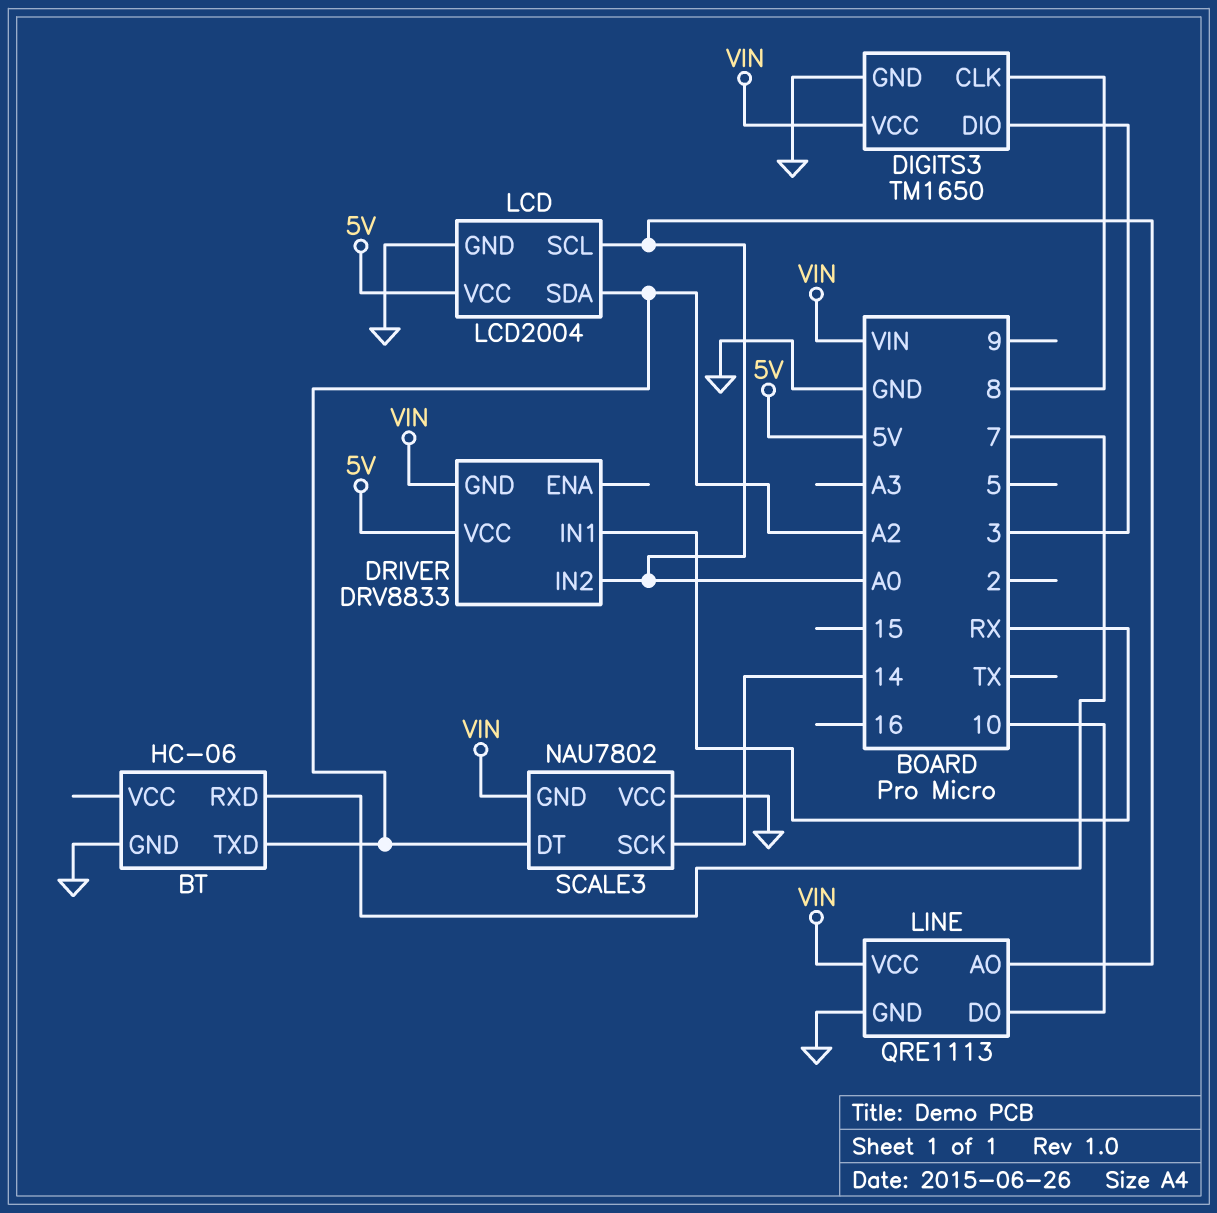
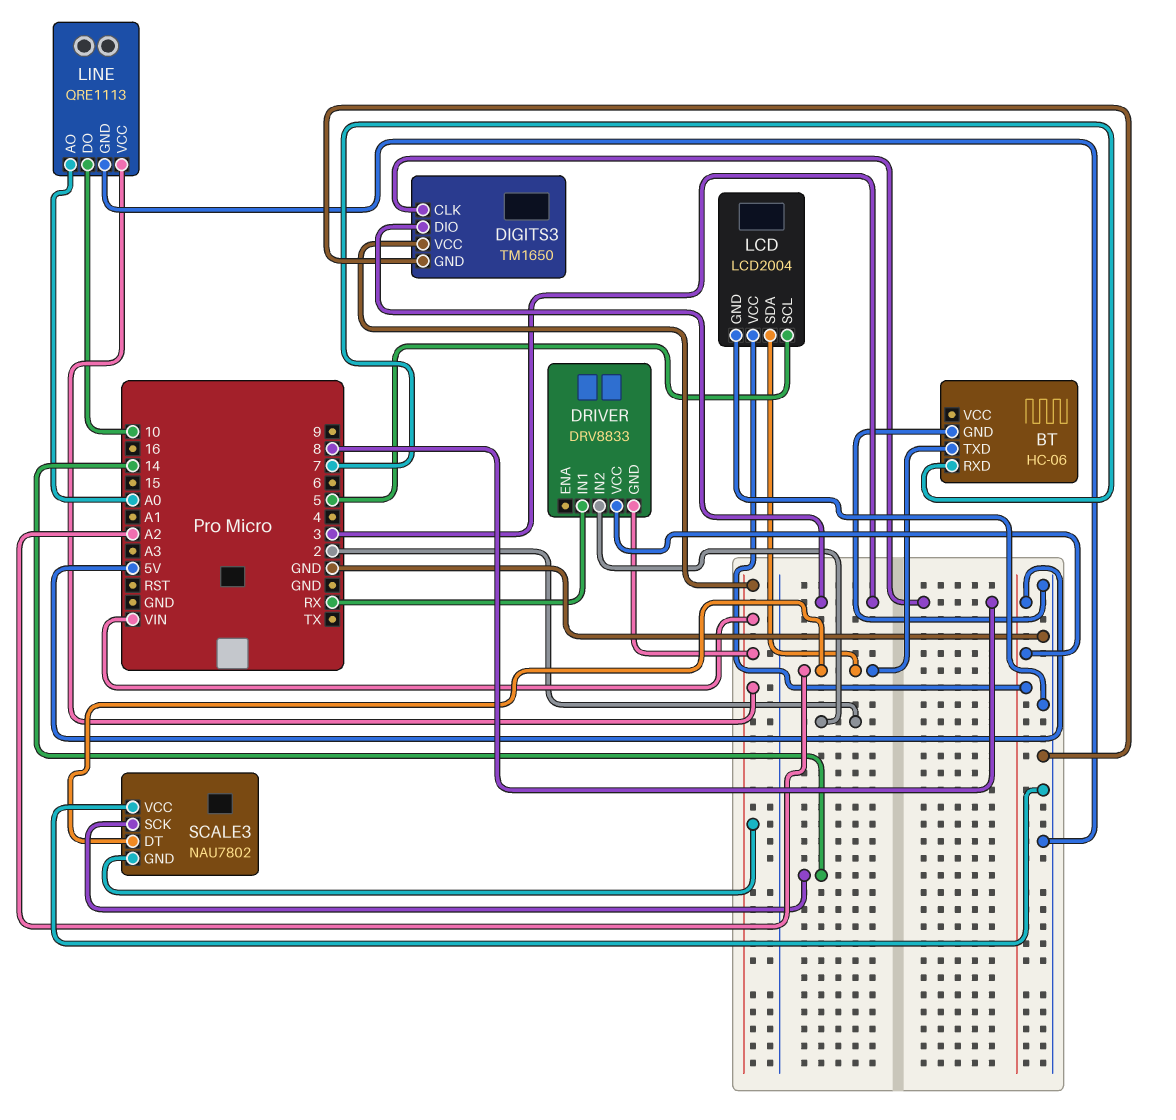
DRIVER pin IN2: A0 -> 2
LCD pin SCL: A0 -> 5

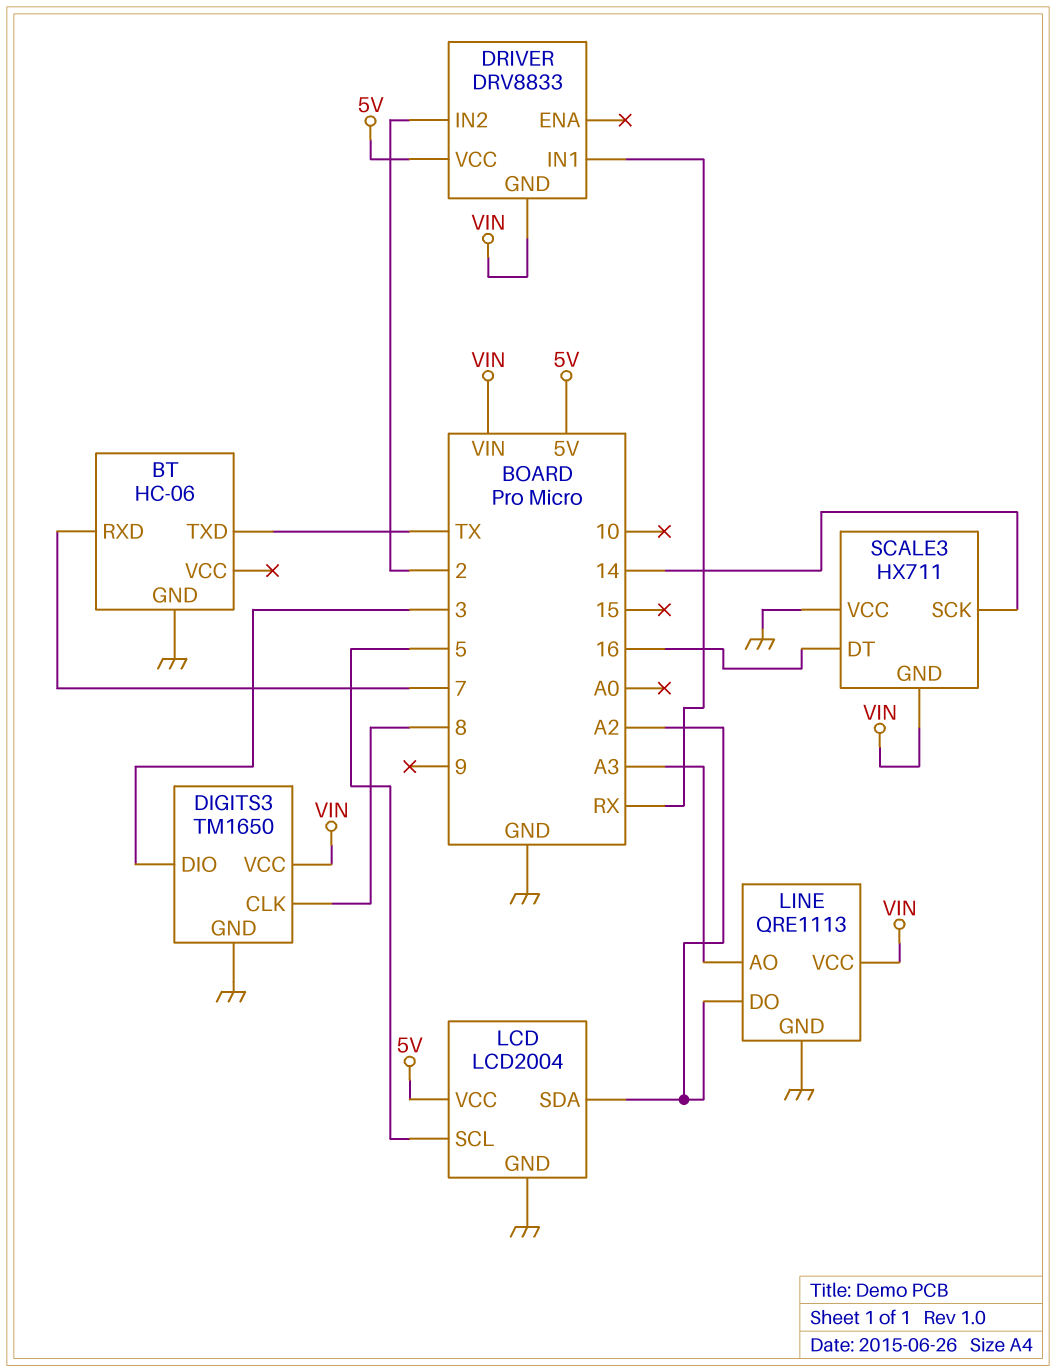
BT pin TXD: A2 -> TX
LINE pin AO: A0 -> A3
LINE pin DO: 10 -> A2
SCALE3: NAU7802 -> HX711
SCALE3 pin DT: A2 -> 16

